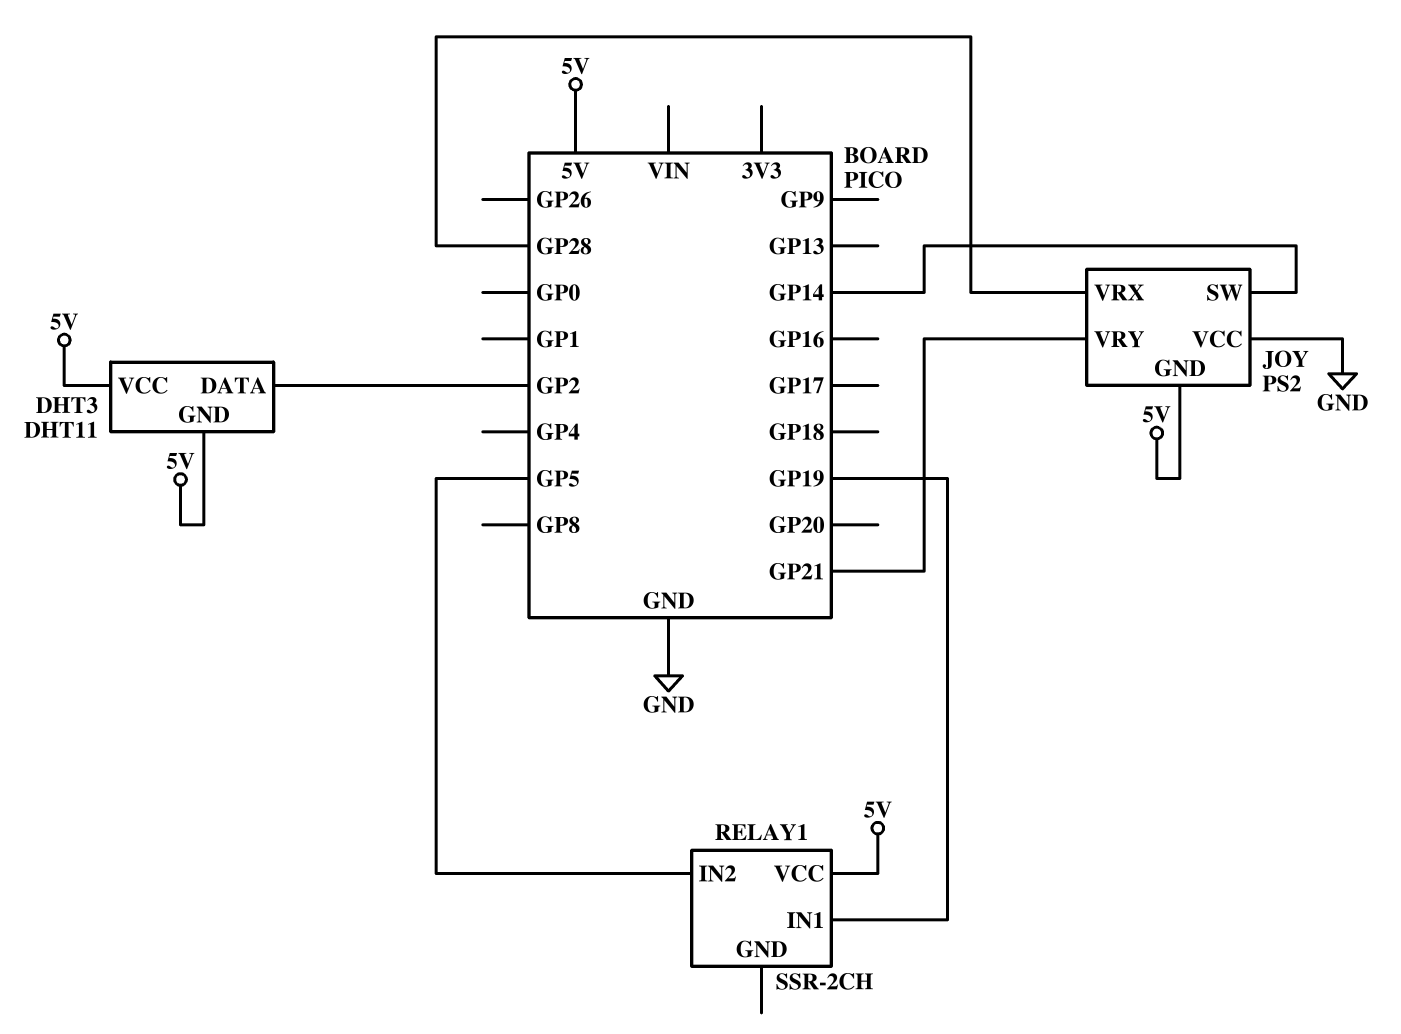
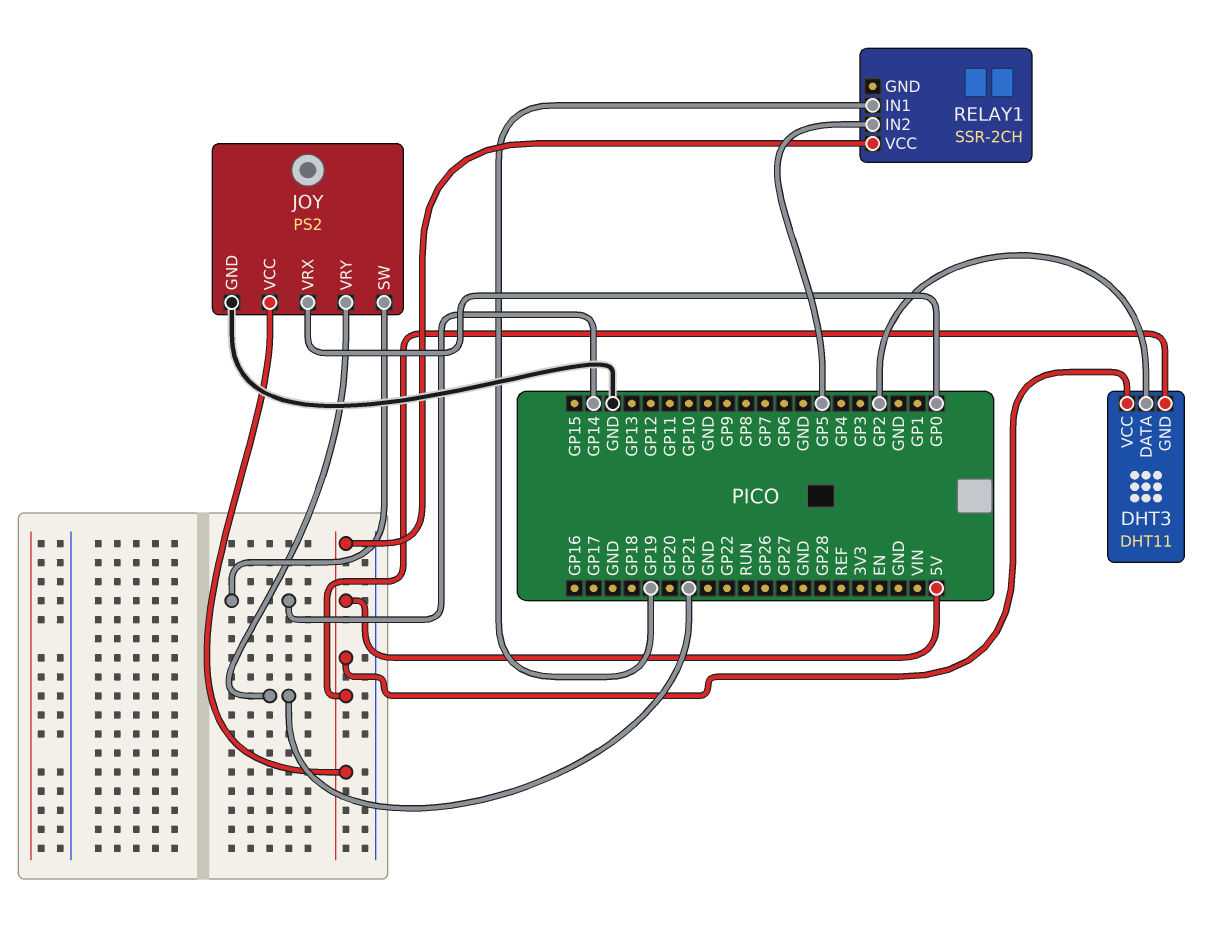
JOY pin GND: 5V -> GND
JOY pin VCC: GND -> 5V
JOY pin VRX: GP28 -> GP0

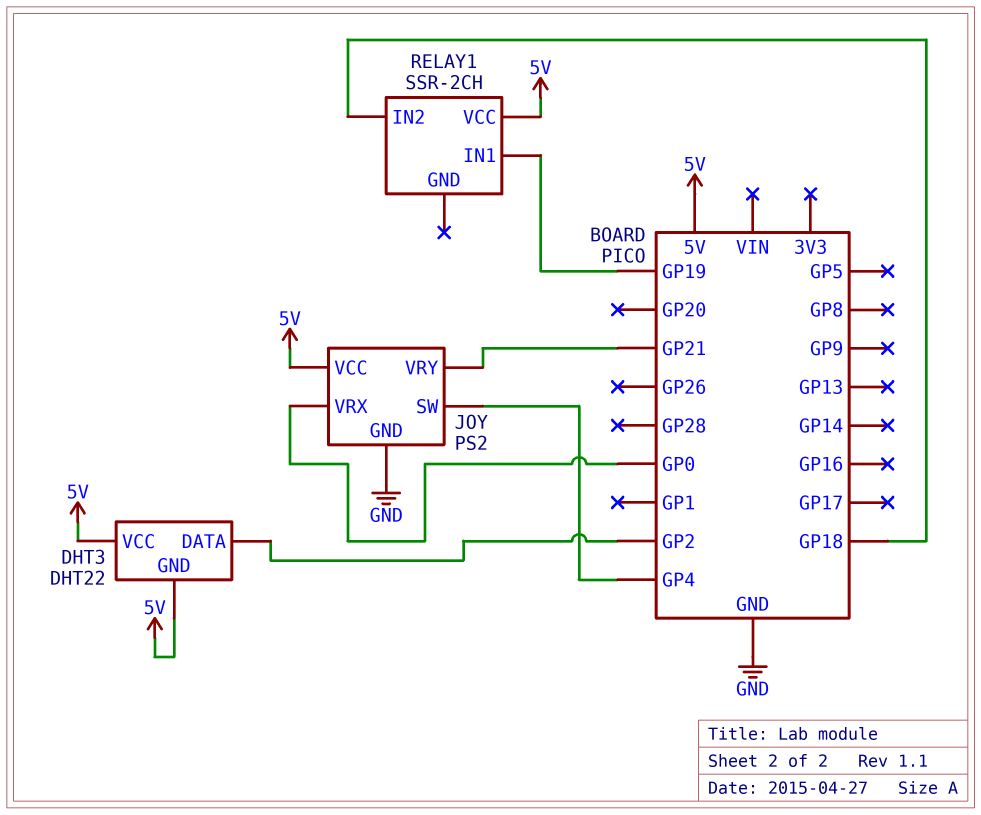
DHT3: DHT11 -> DHT22
JOY pin SW: GP14 -> GP4
RELAY1 pin IN2: GP5 -> GP18

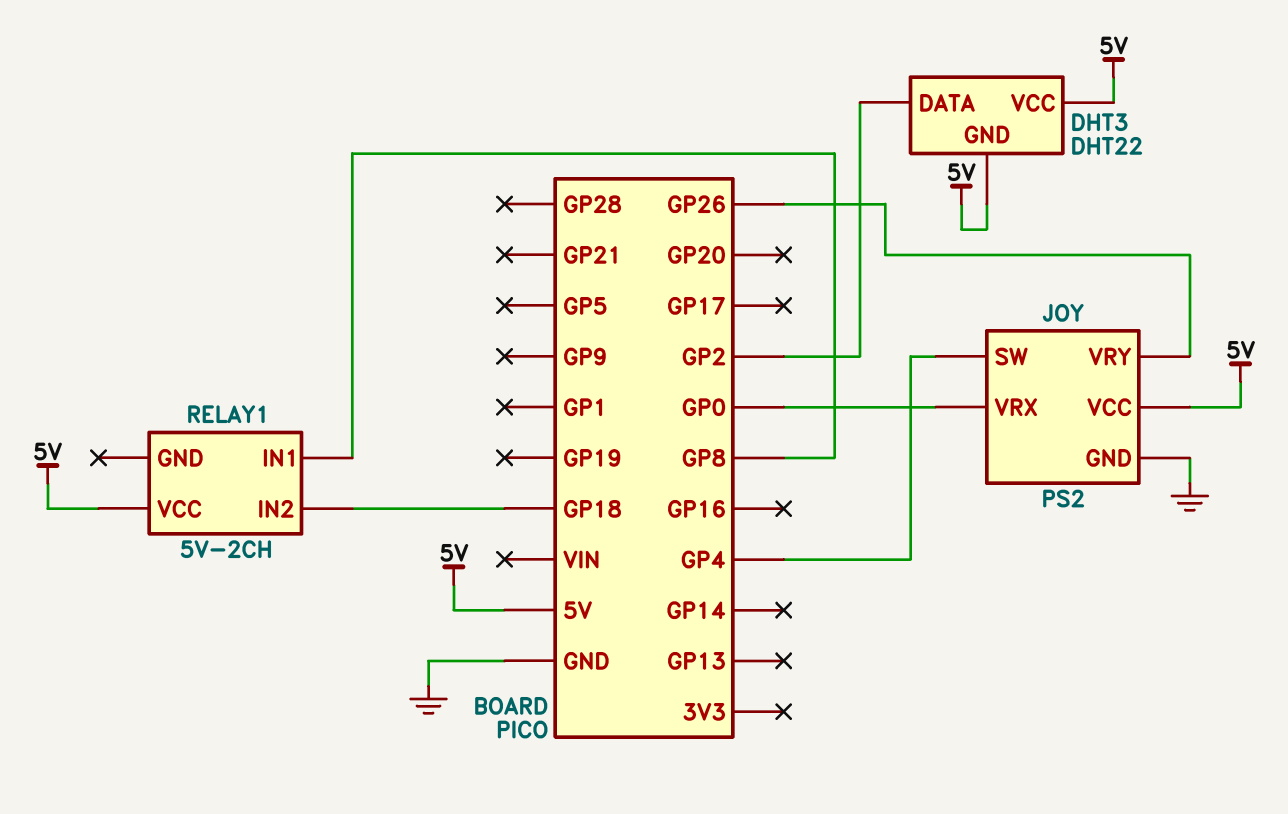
JOY pin VRY: GP21 -> GP26
RELAY1: SSR-2CH -> 5V-2CH
RELAY1 pin IN1: GP19 -> GP8

